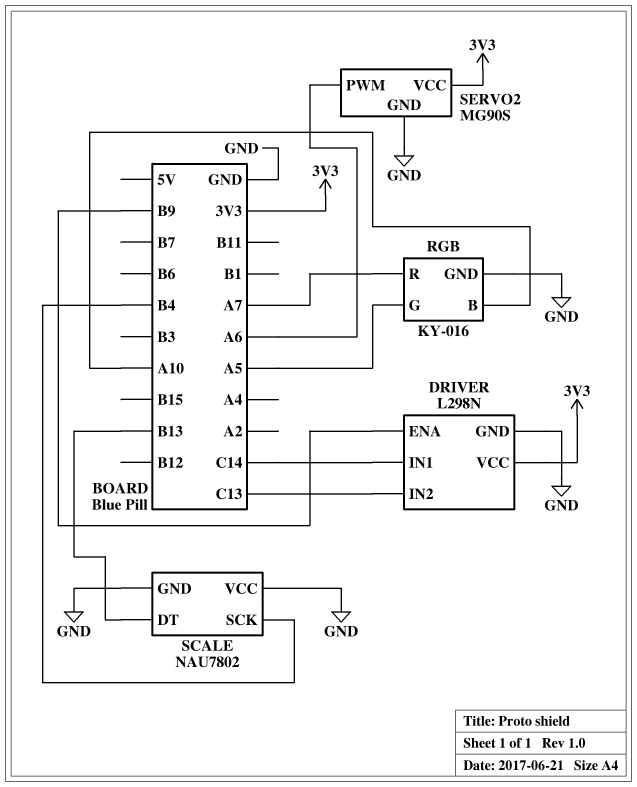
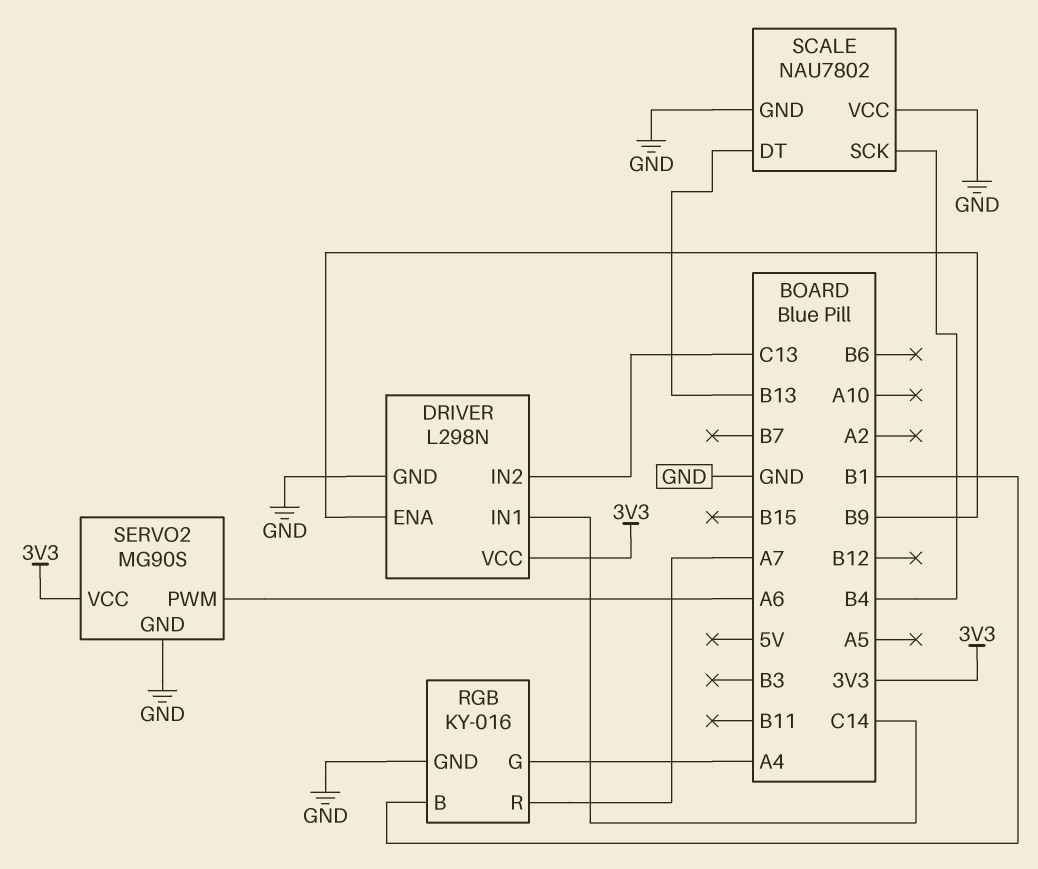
RGB pin B: A10 -> B1
RGB pin G: A5 -> A4

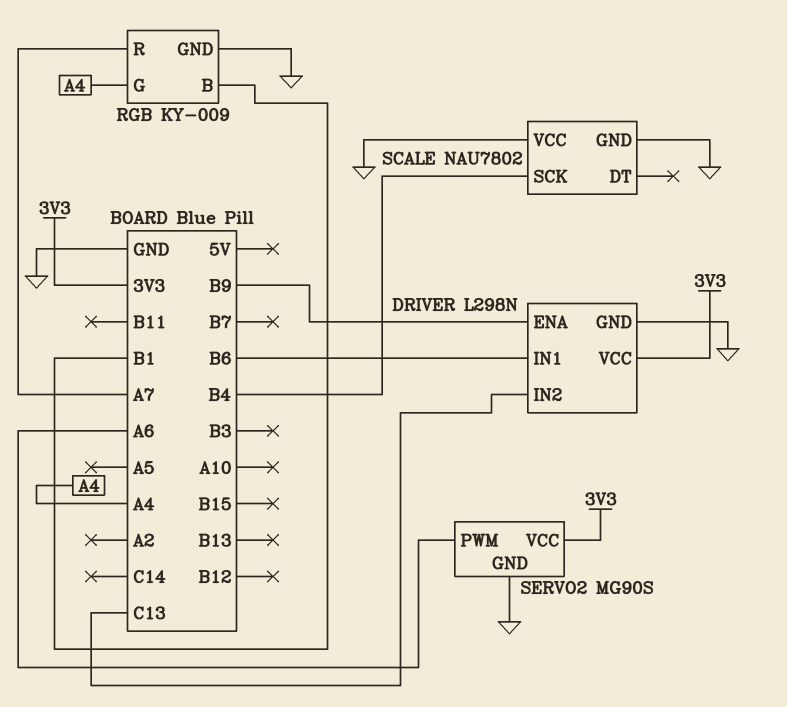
DRIVER pin IN1: C14 -> B6
RGB: KY-016 -> KY-009
SCALE pin DT: B13 -> none

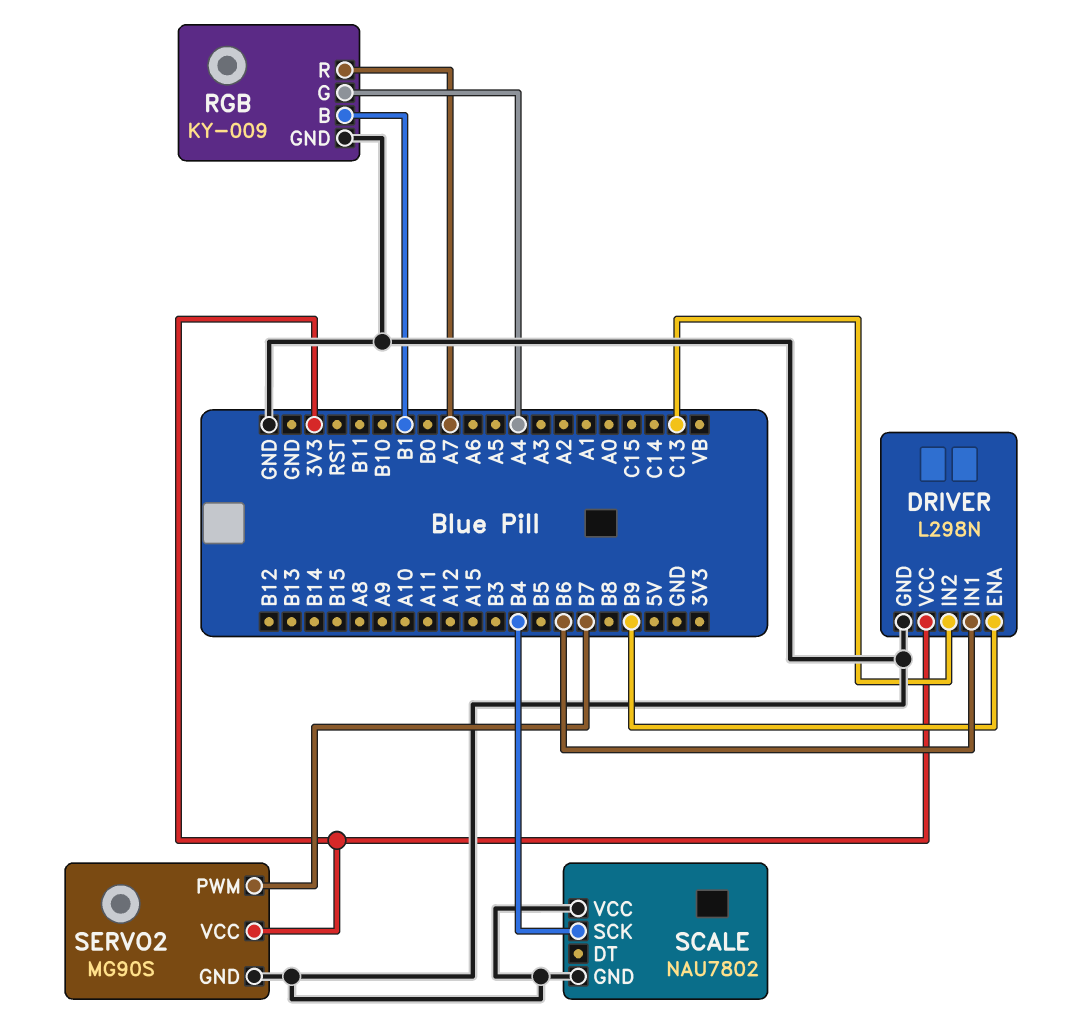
SERVO2 pin PWM: A6 -> B7

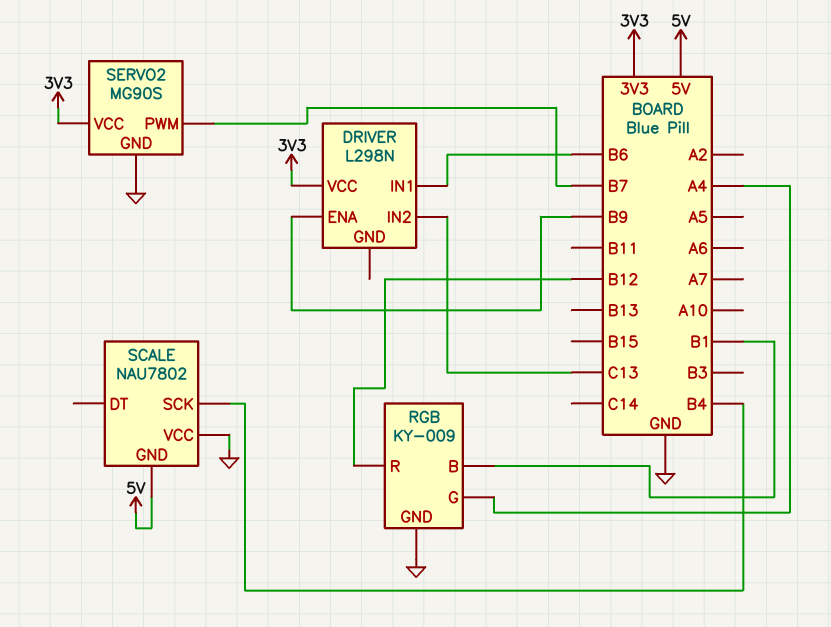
DRIVER pin GND: GND -> none
RGB pin R: A7 -> B12
SCALE pin GND: GND -> 5V

